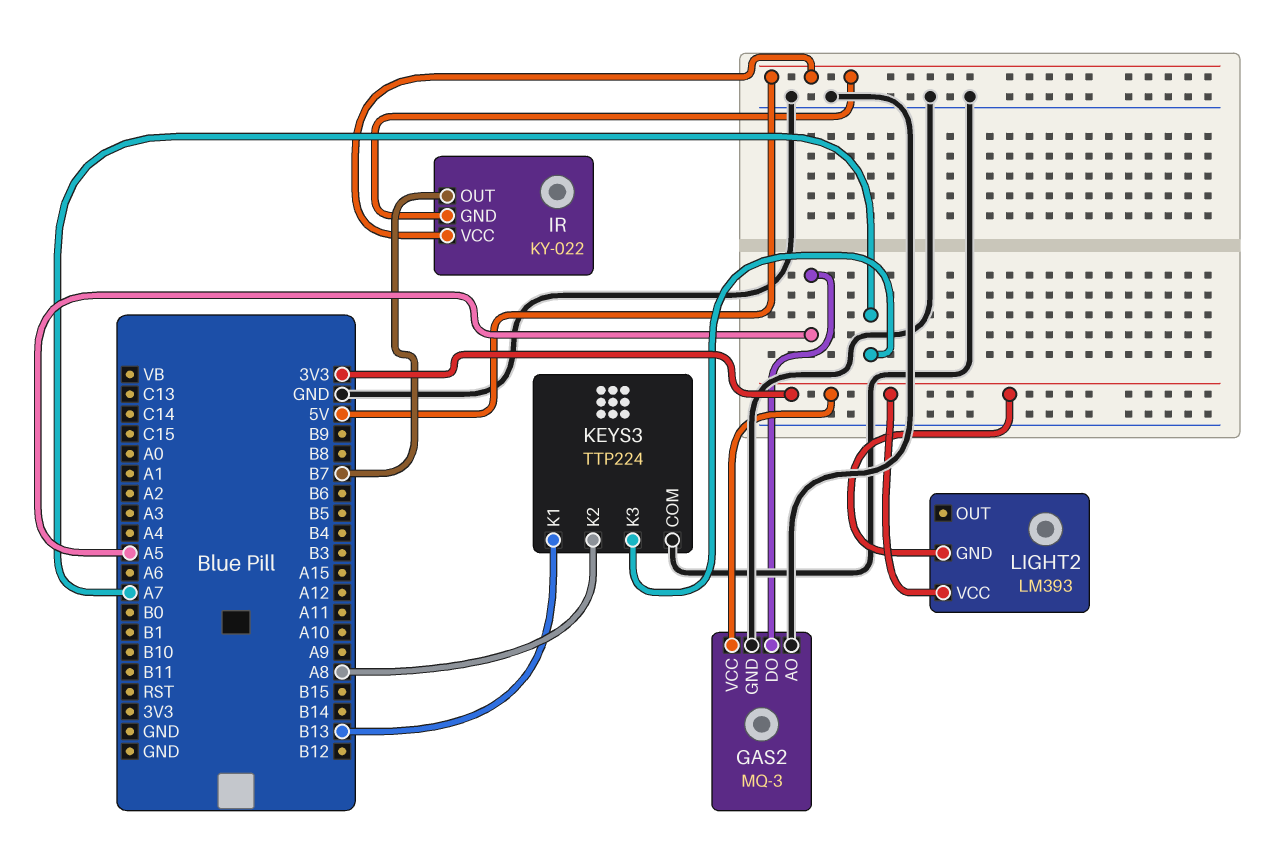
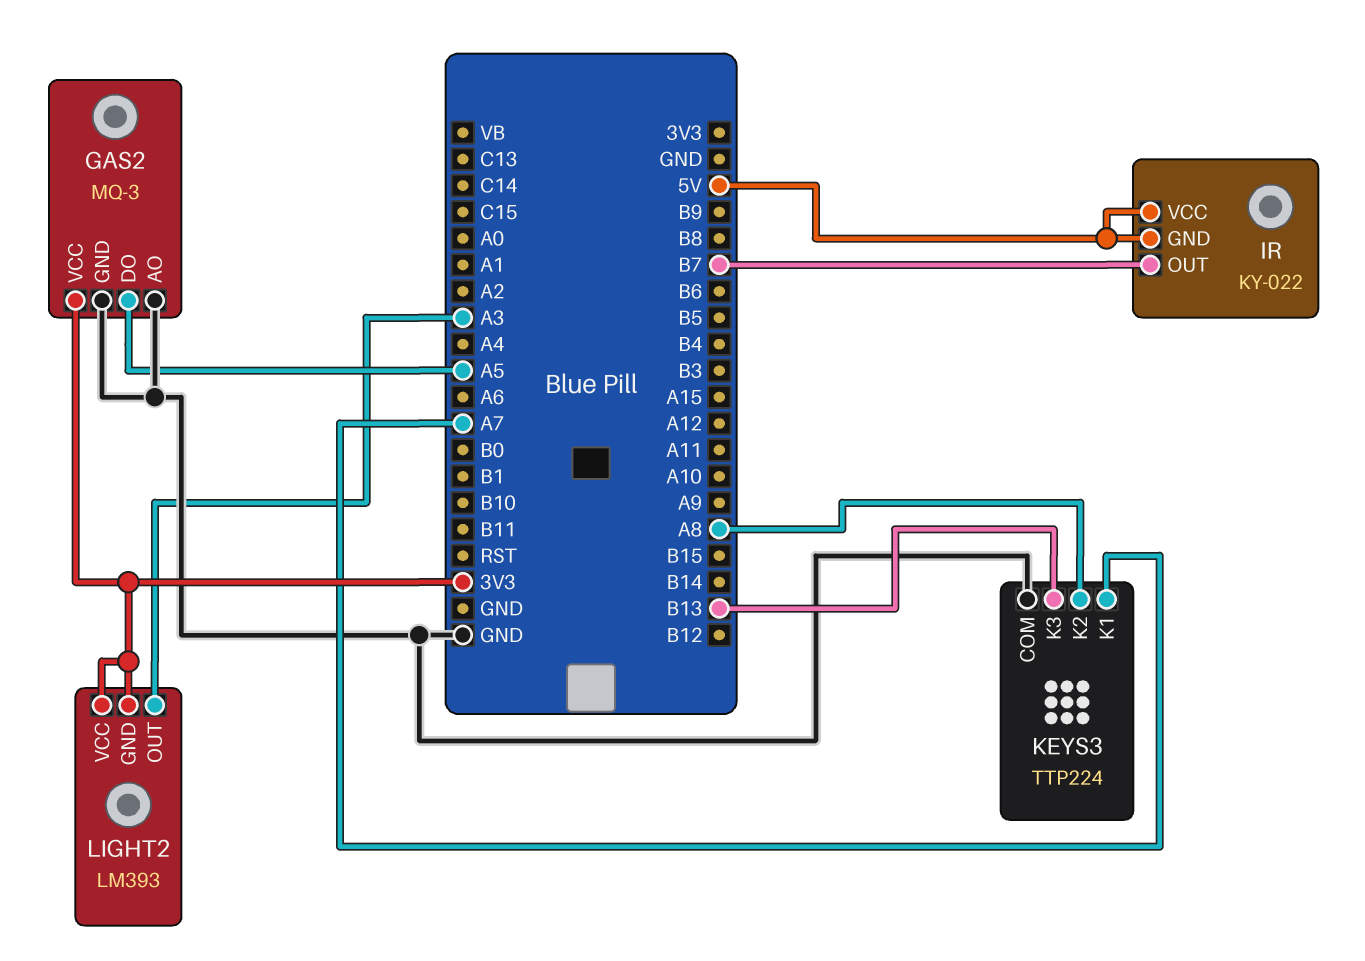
KEYS3 pin K1: B13 -> A7
KEYS3 pin K3: A7 -> B13
LIGHT2 pin OUT: none -> A3

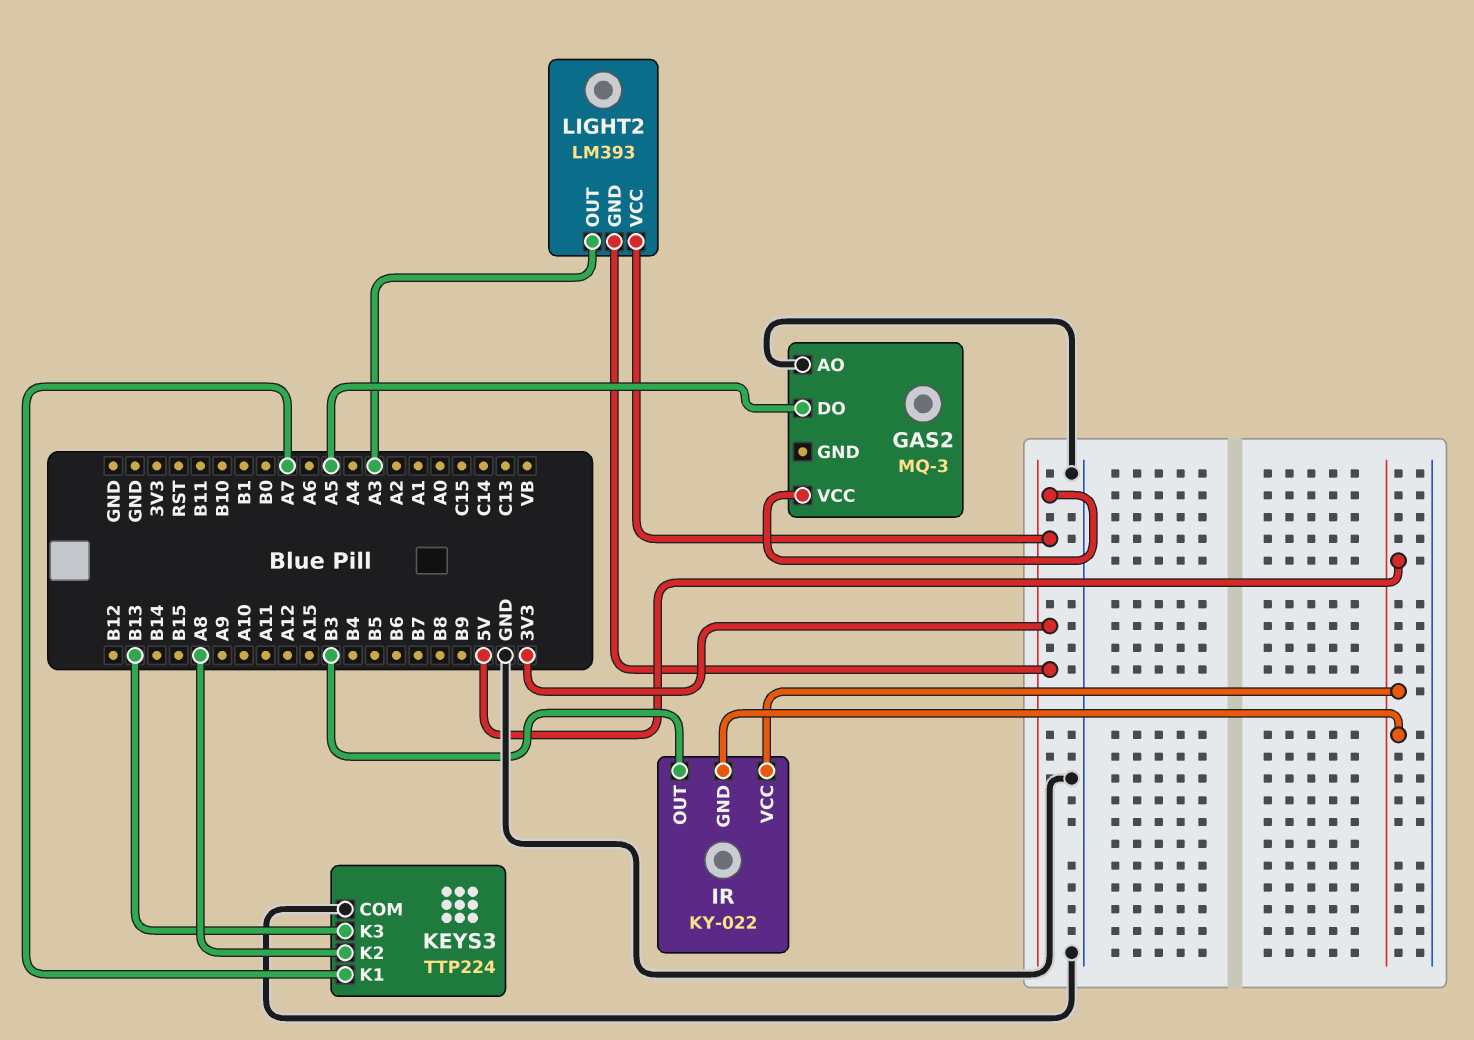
GAS2 pin GND: GND -> none
IR pin OUT: B7 -> B3

